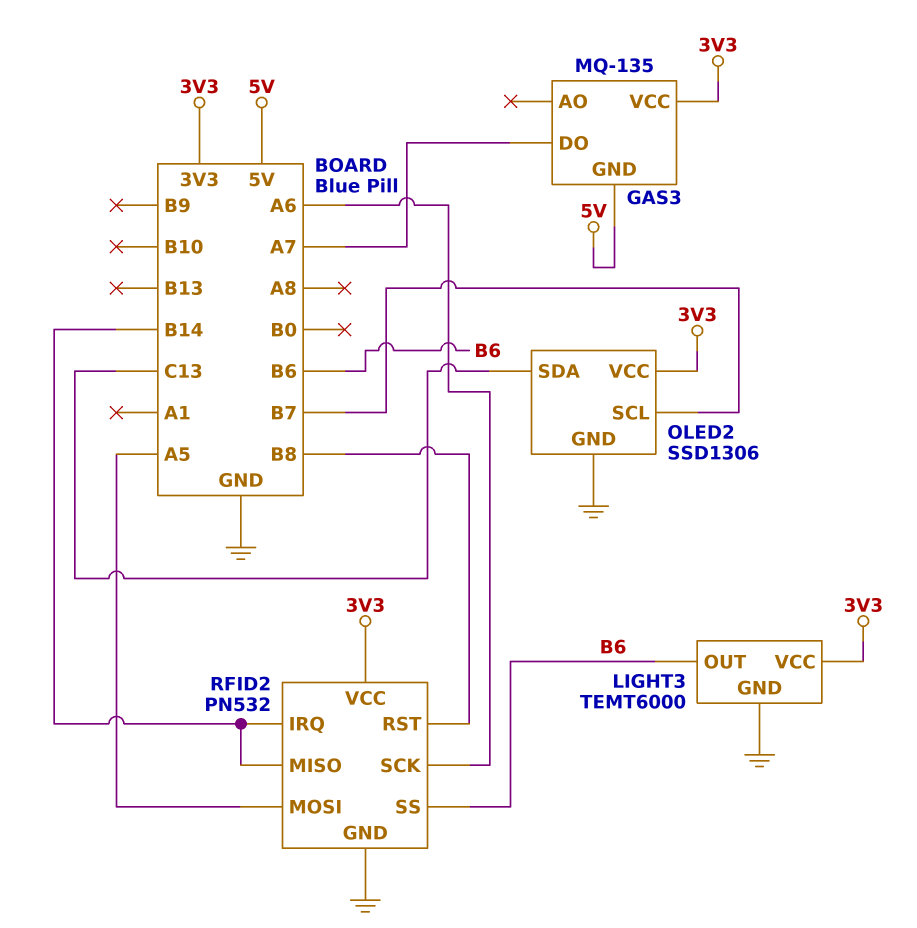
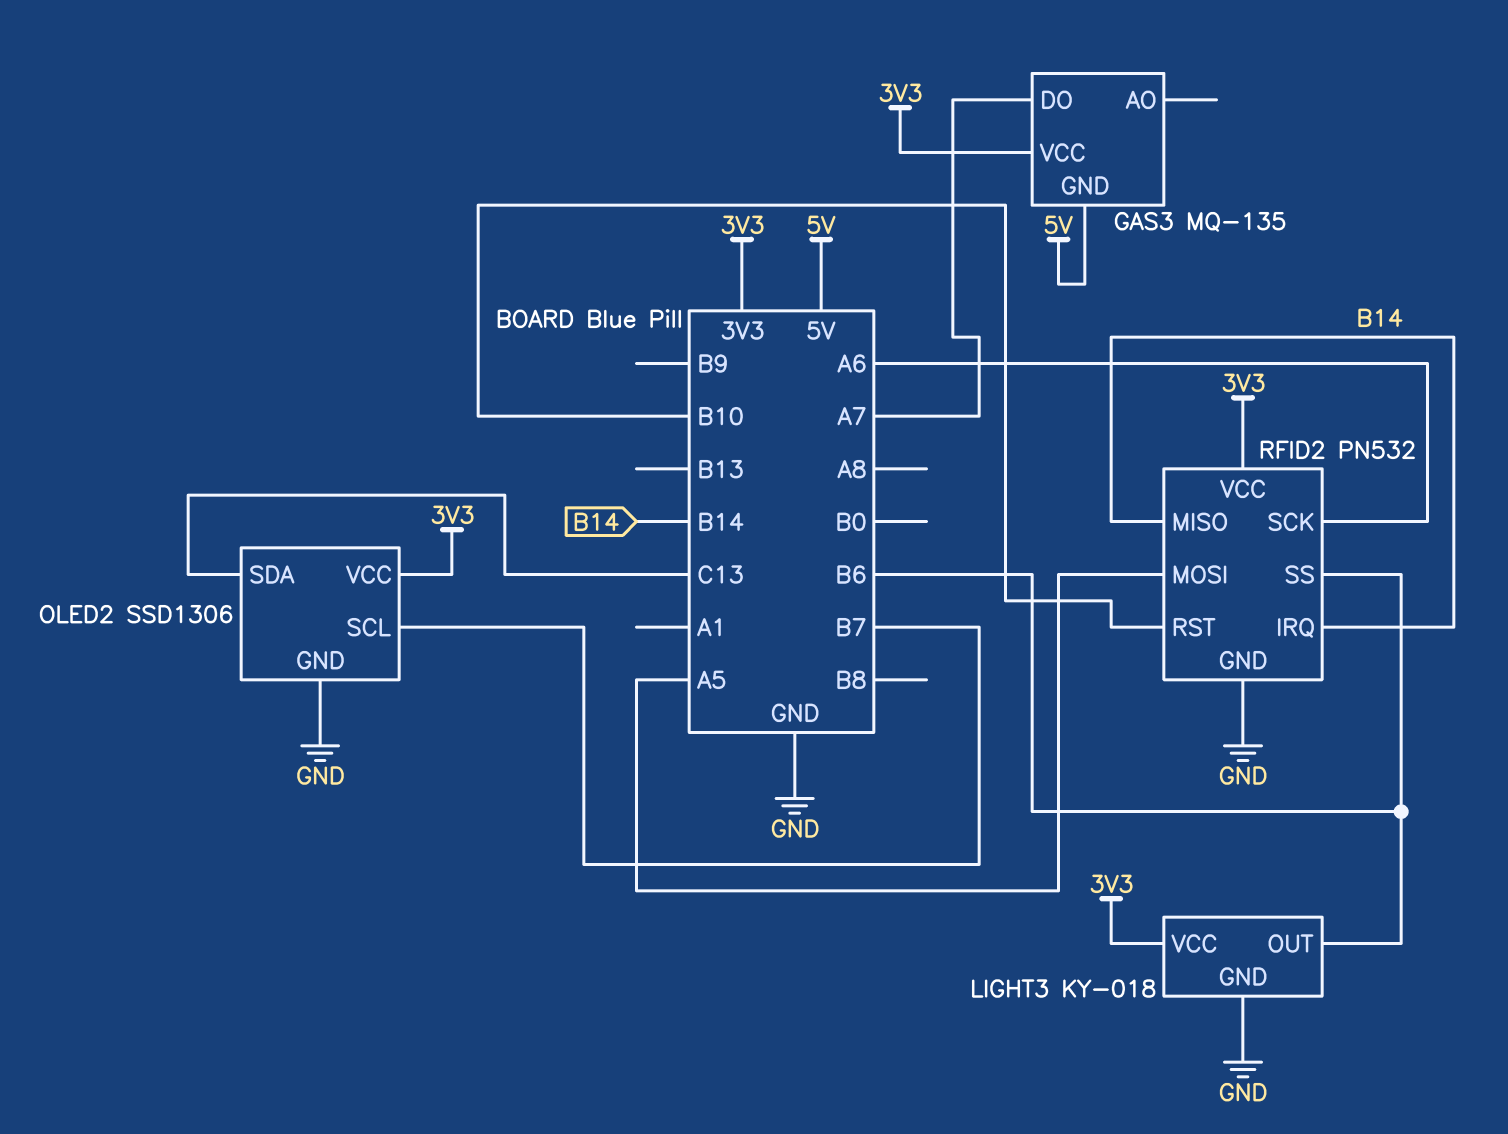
LIGHT3: TEMT6000 -> KY-018
RFID2 pin RST: B8 -> B10

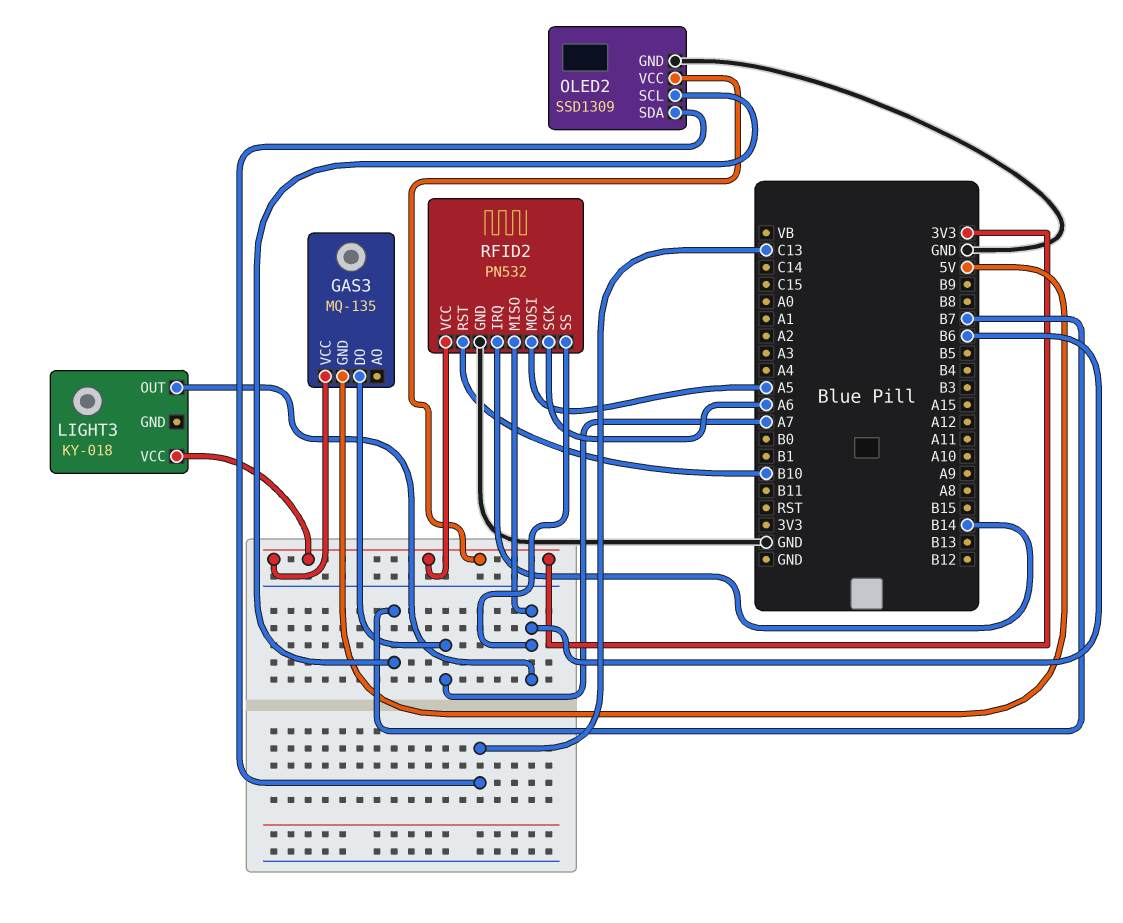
LIGHT3 pin GND: GND -> none
OLED2: SSD1306 -> SSD1309
RFID2 pin MISO: B14 -> B6

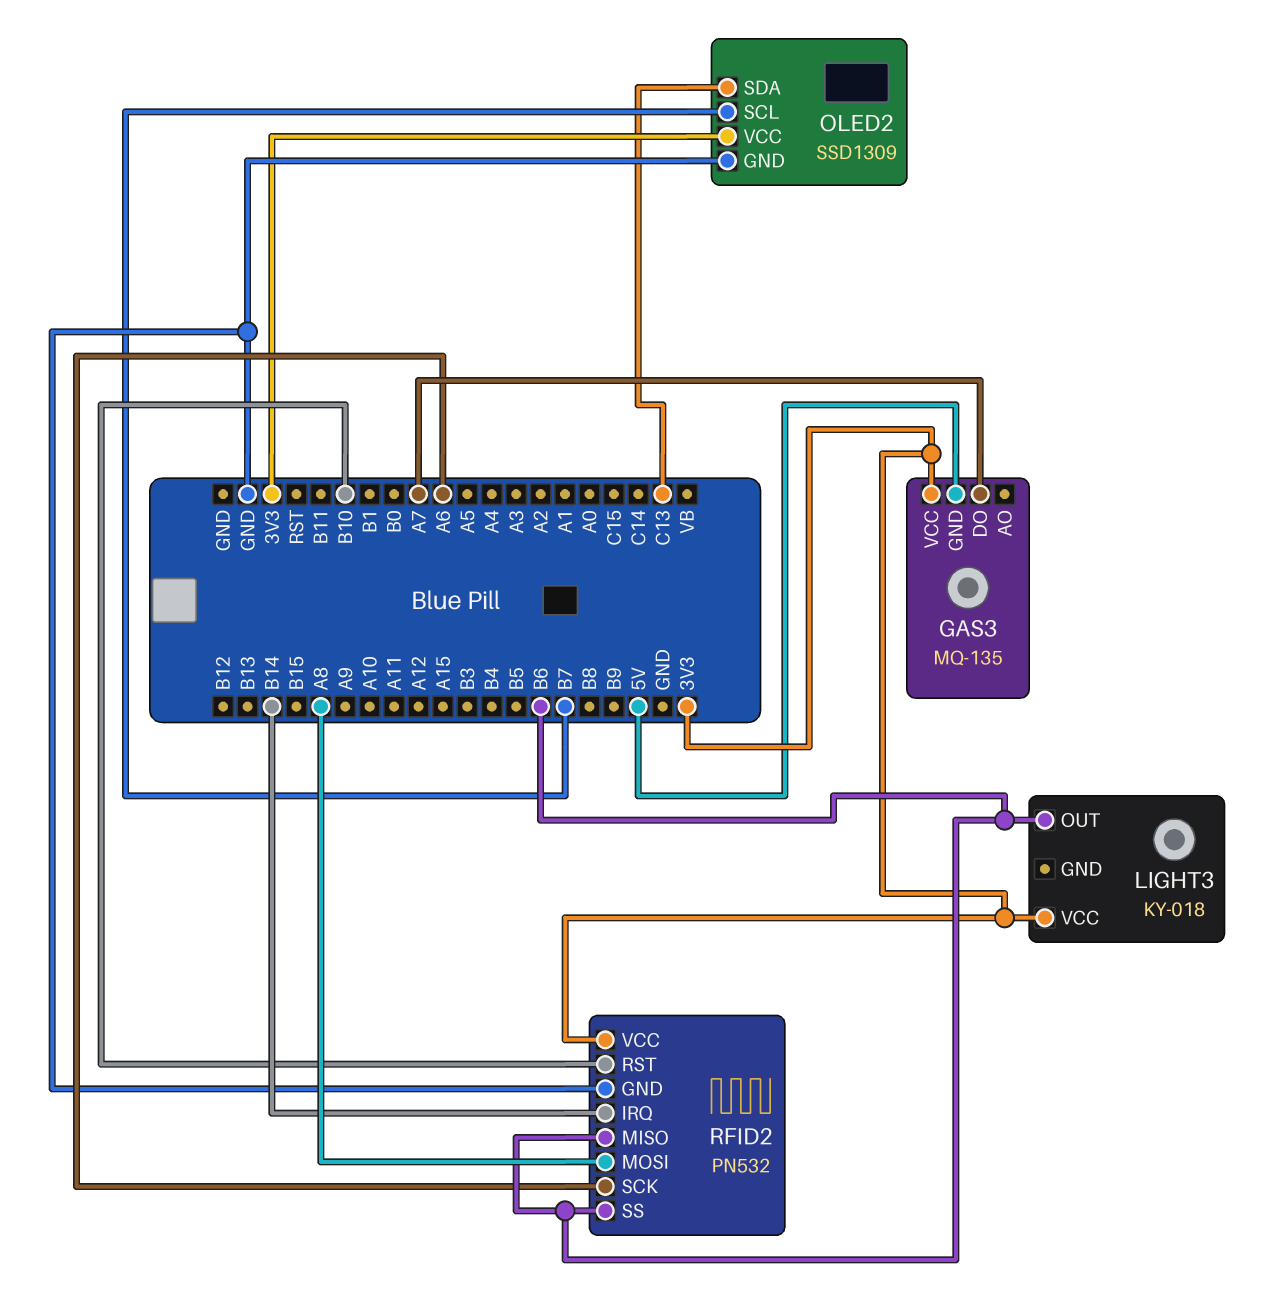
RFID2 pin MOSI: A5 -> A8

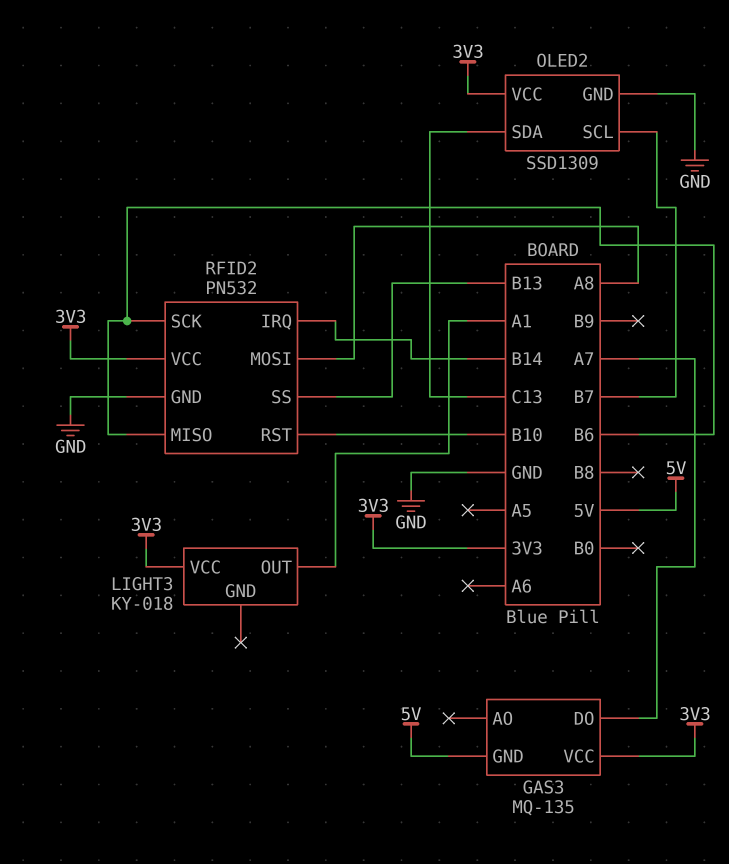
LIGHT3 pin OUT: B6 -> A1
RFID2 pin SCK: A6 -> B6
RFID2 pin SS: B6 -> B13

